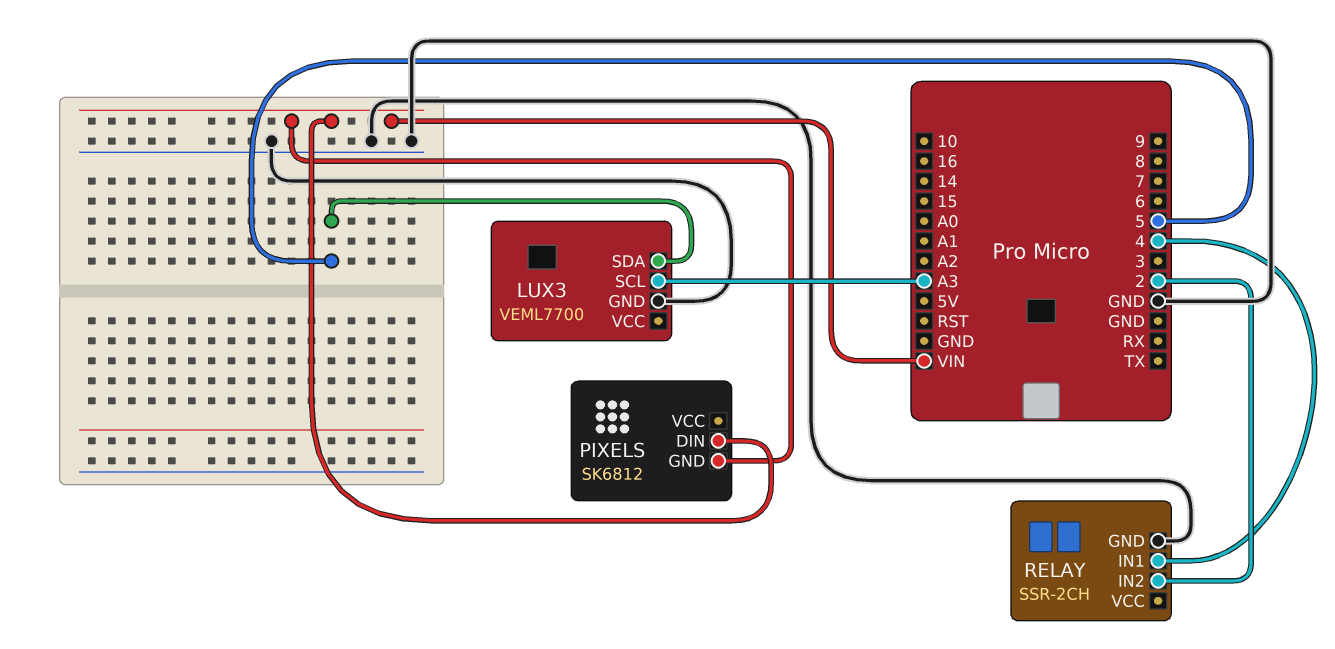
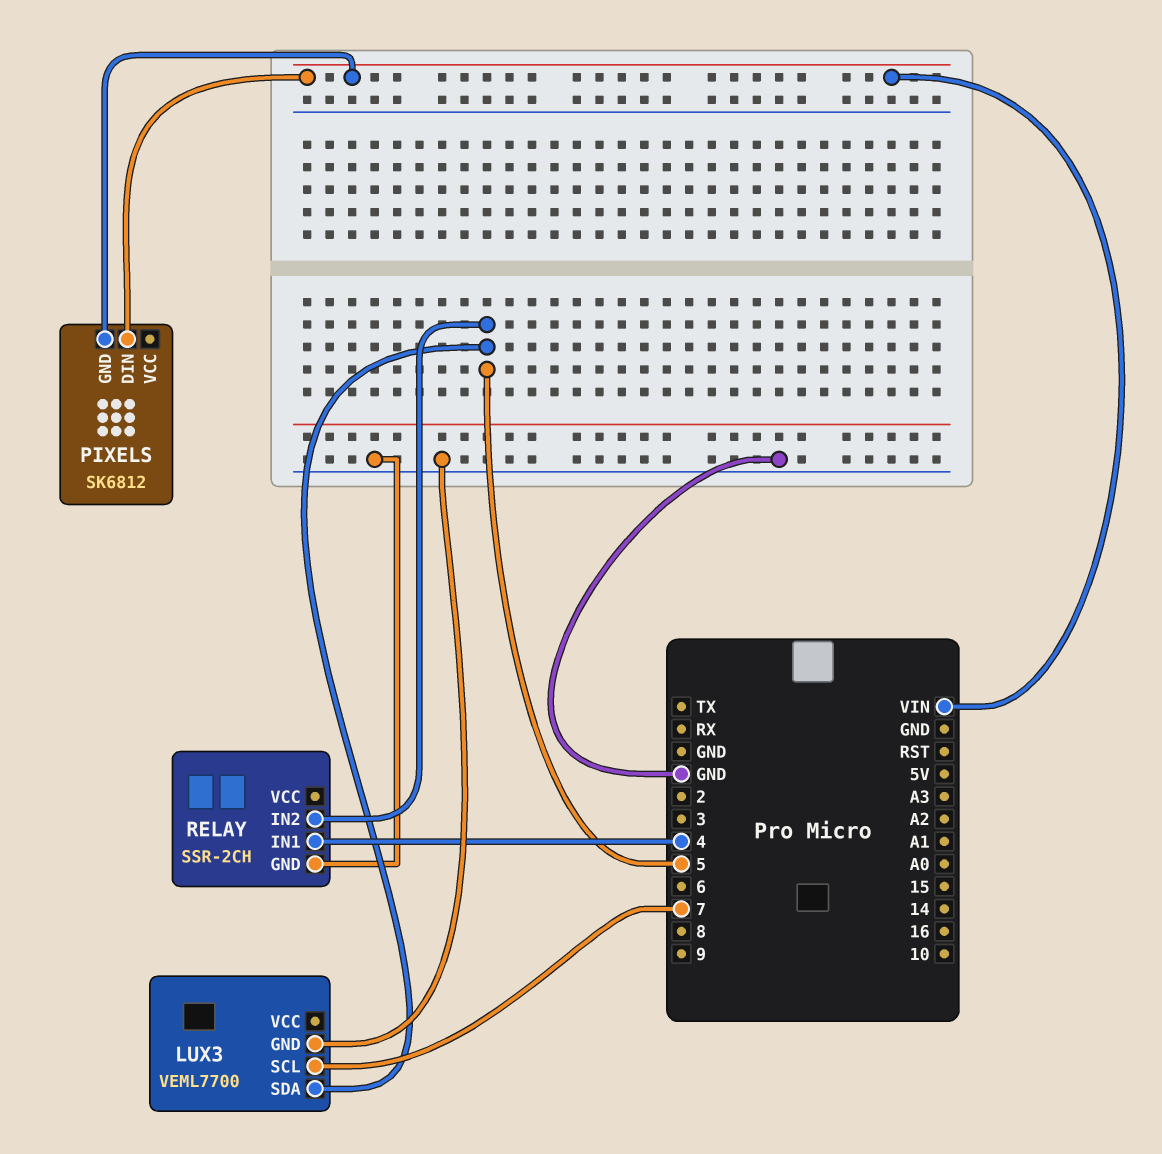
LUX3 pin SCL: A3 -> 7
RELAY pin IN2: 2 -> 5

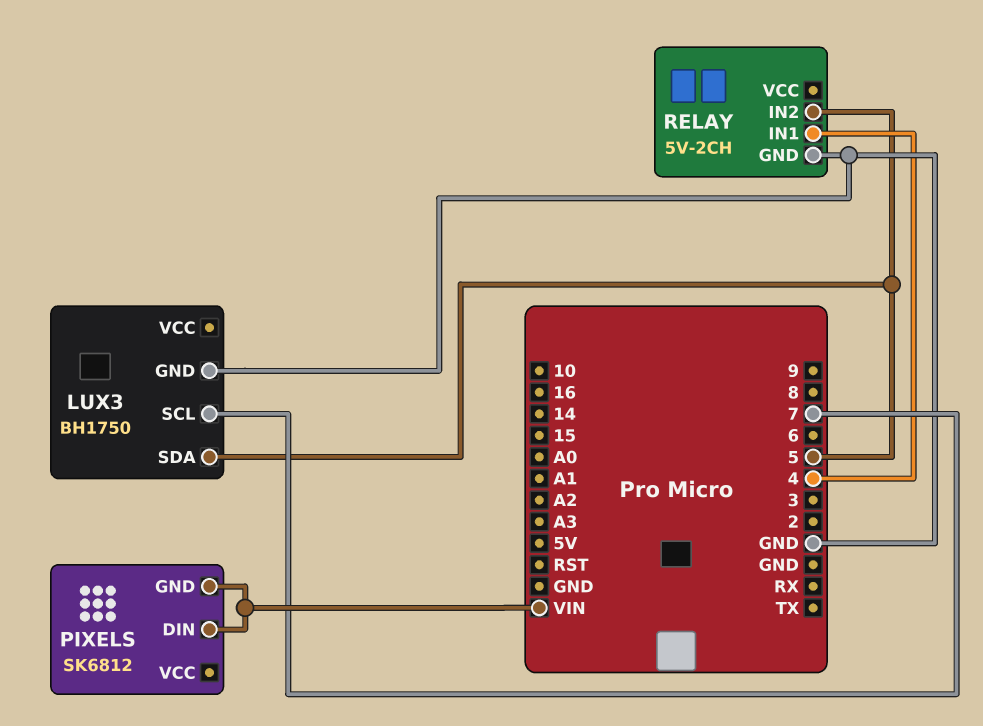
LUX3: VEML7700 -> BH1750
RELAY: SSR-2CH -> 5V-2CH

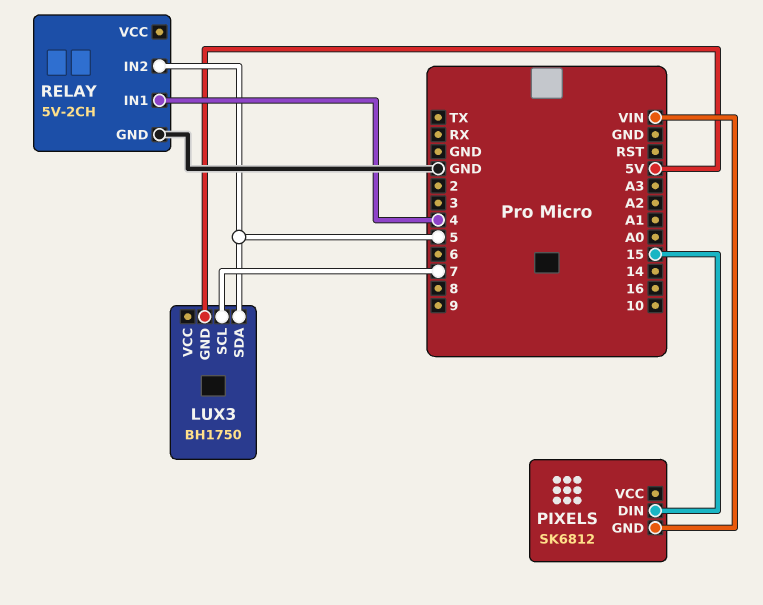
LUX3 pin GND: GND -> 5V
PIXELS pin DIN: VIN -> 15

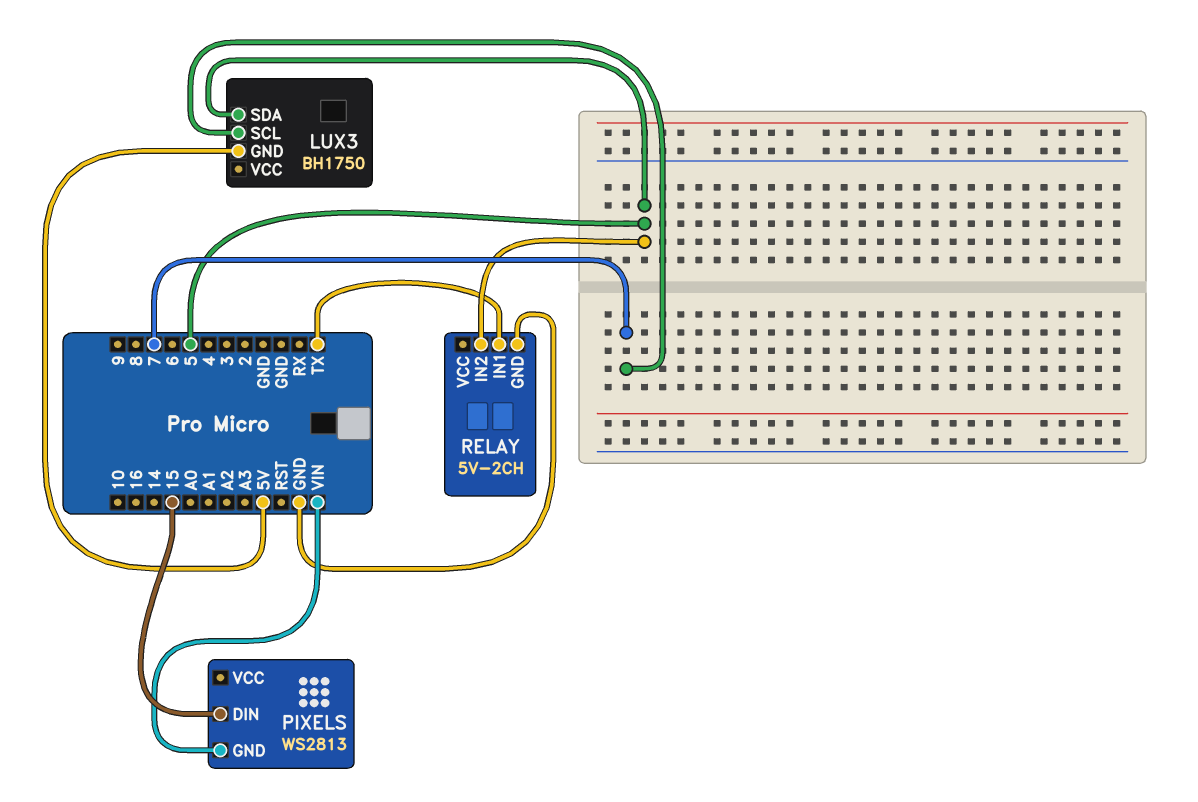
PIXELS: SK6812 -> WS2813
RELAY pin IN1: 4 -> TX

